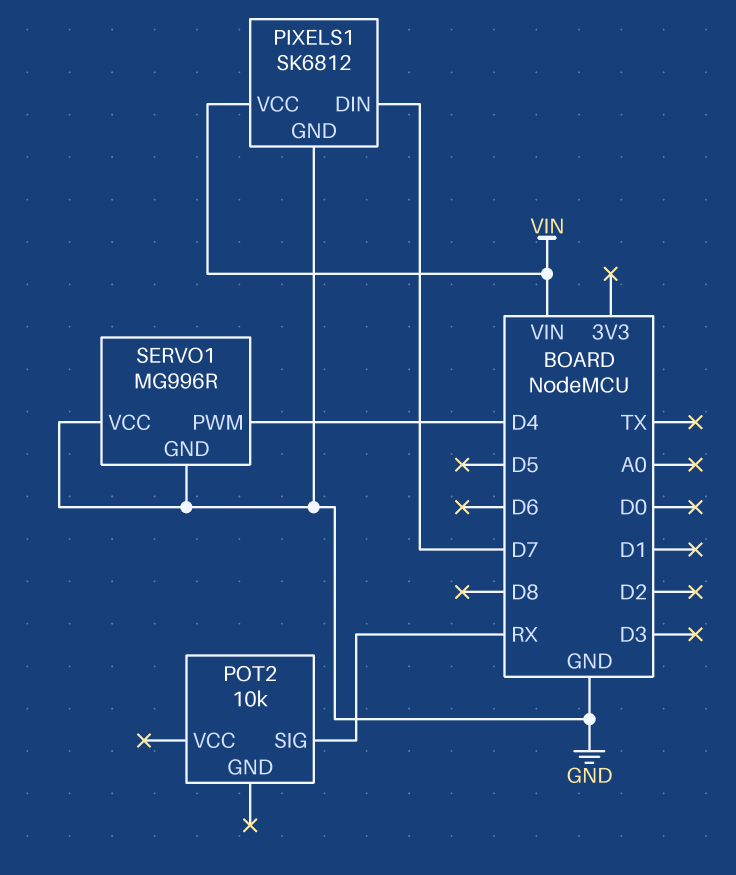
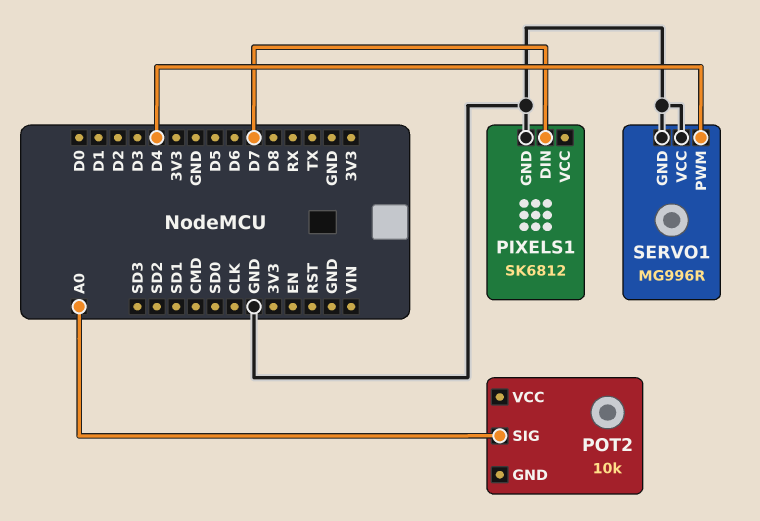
PIXELS1 pin VCC: VIN -> none
POT2 pin SIG: RX -> A0

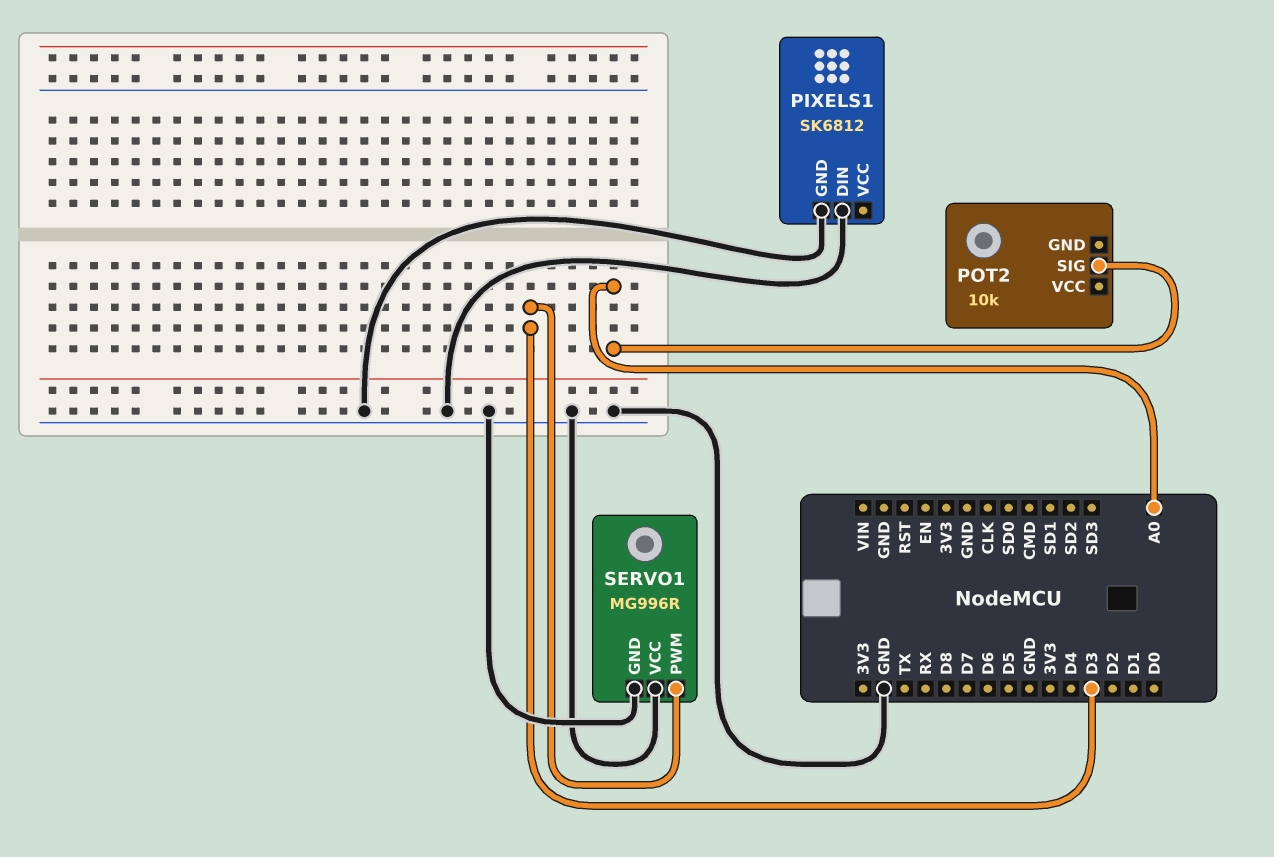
PIXELS1 pin DIN: D7 -> GND
SERVO1 pin PWM: D4 -> D3

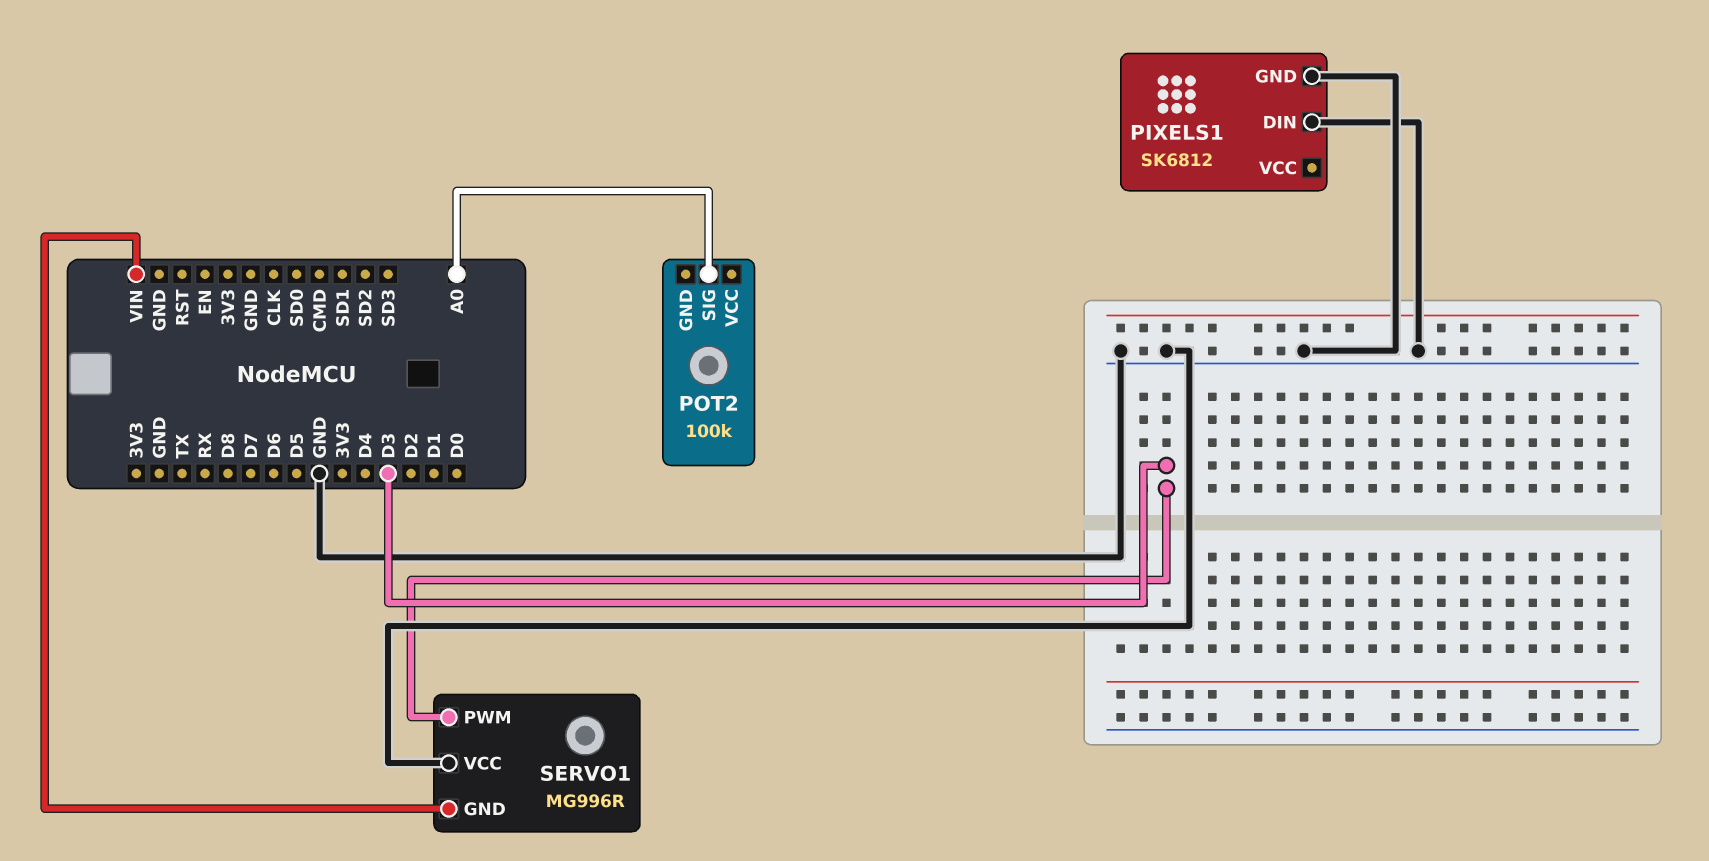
POT2: 10k -> 100k
SERVO1 pin GND: GND -> VIN

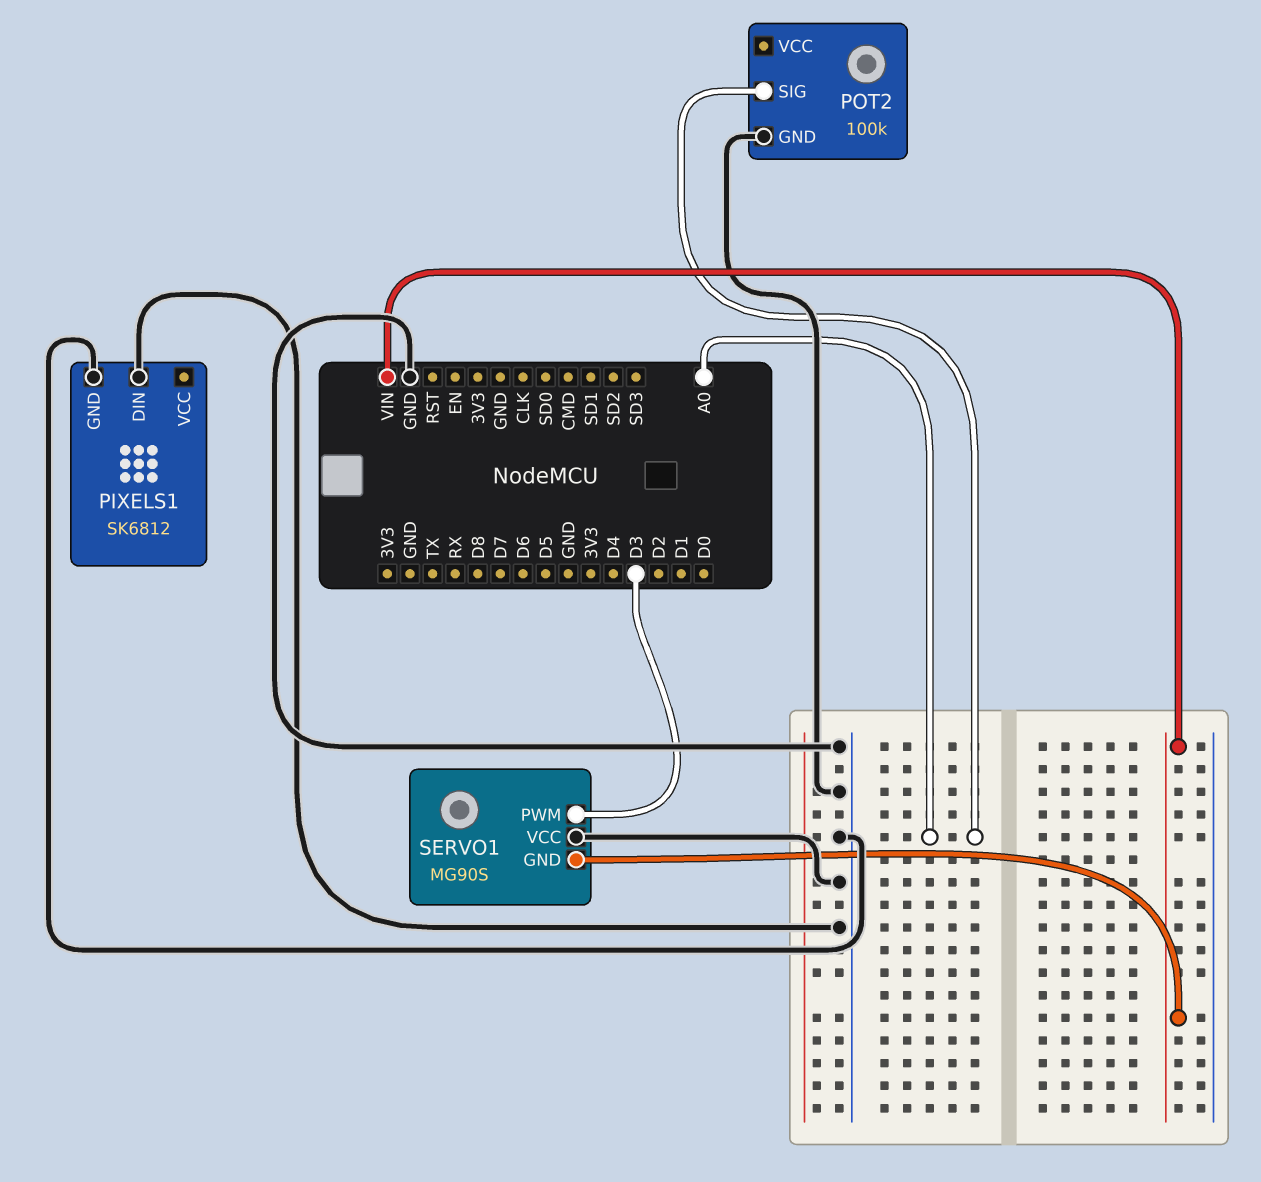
POT2 pin GND: none -> GND
SERVO1: MG996R -> MG90S

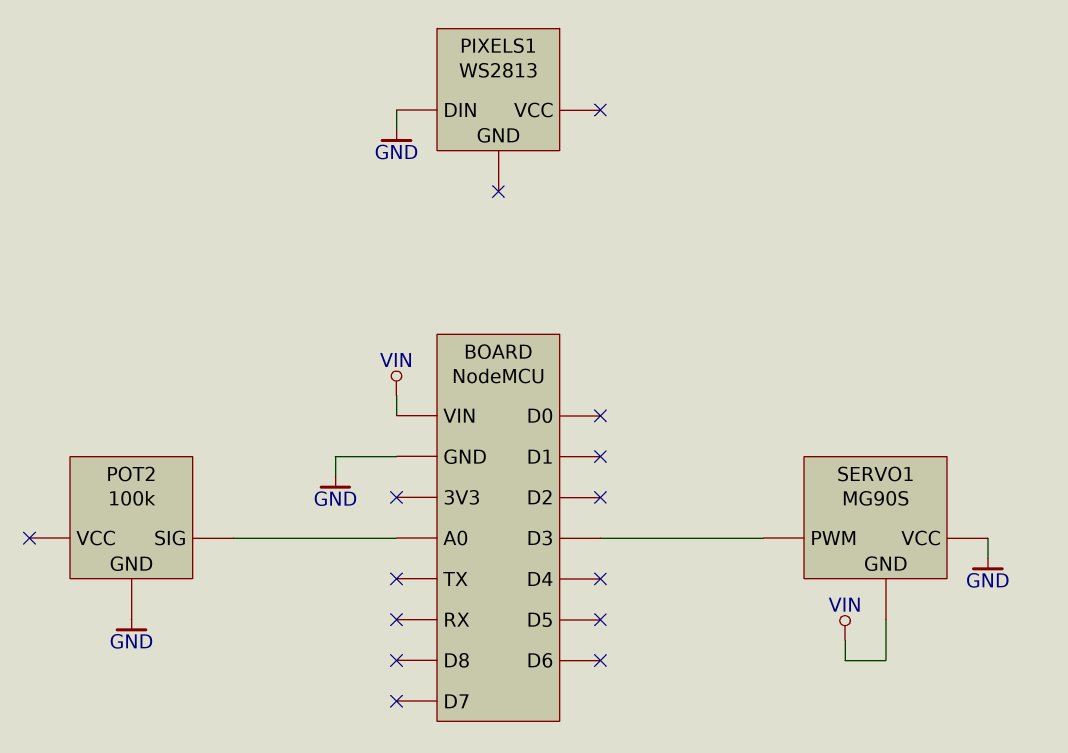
PIXELS1: SK6812 -> WS2813
PIXELS1 pin GND: GND -> none

